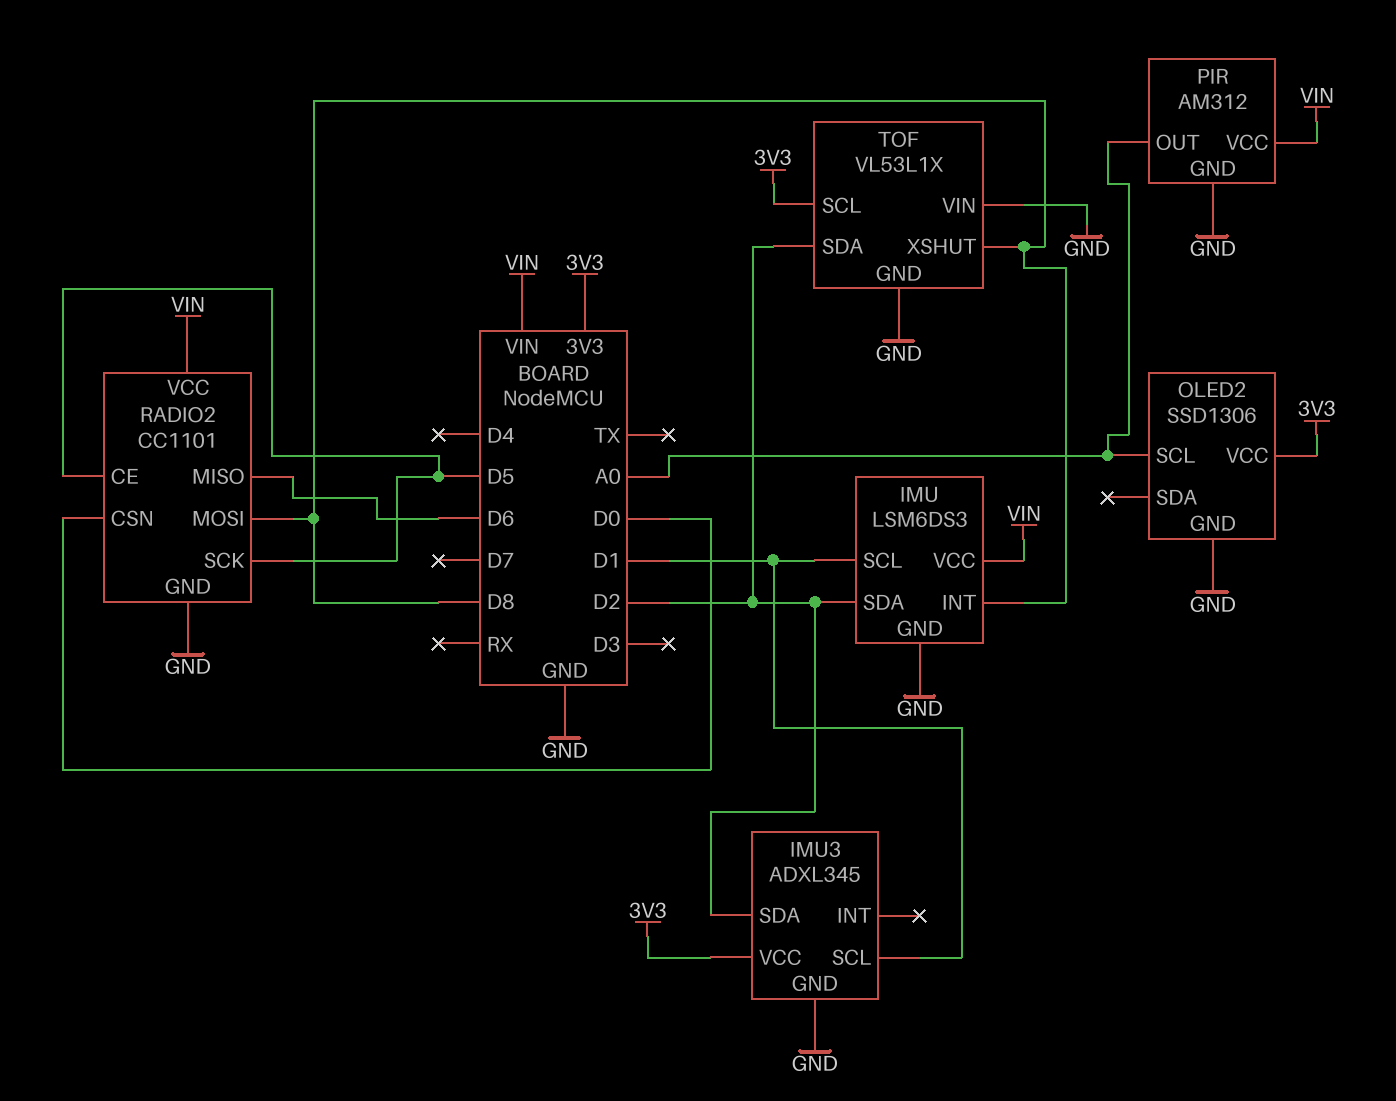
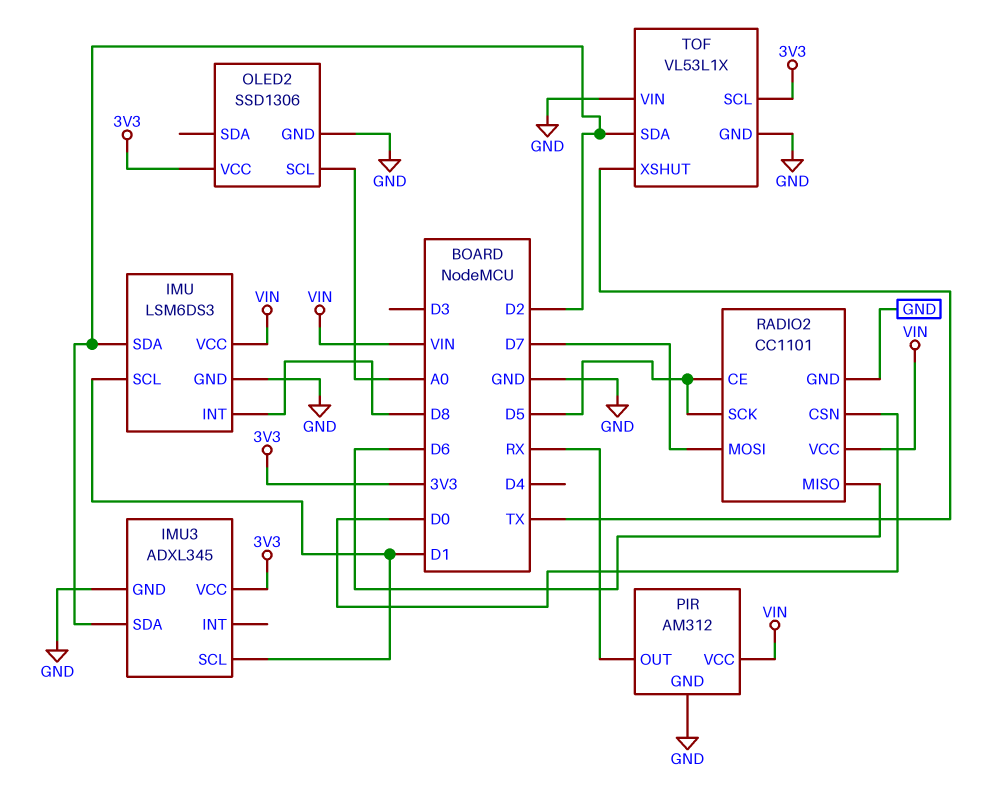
PIR pin OUT: A0 -> RX
RADIO2 pin MOSI: D8 -> D7
TOF pin XSHUT: D8 -> TX

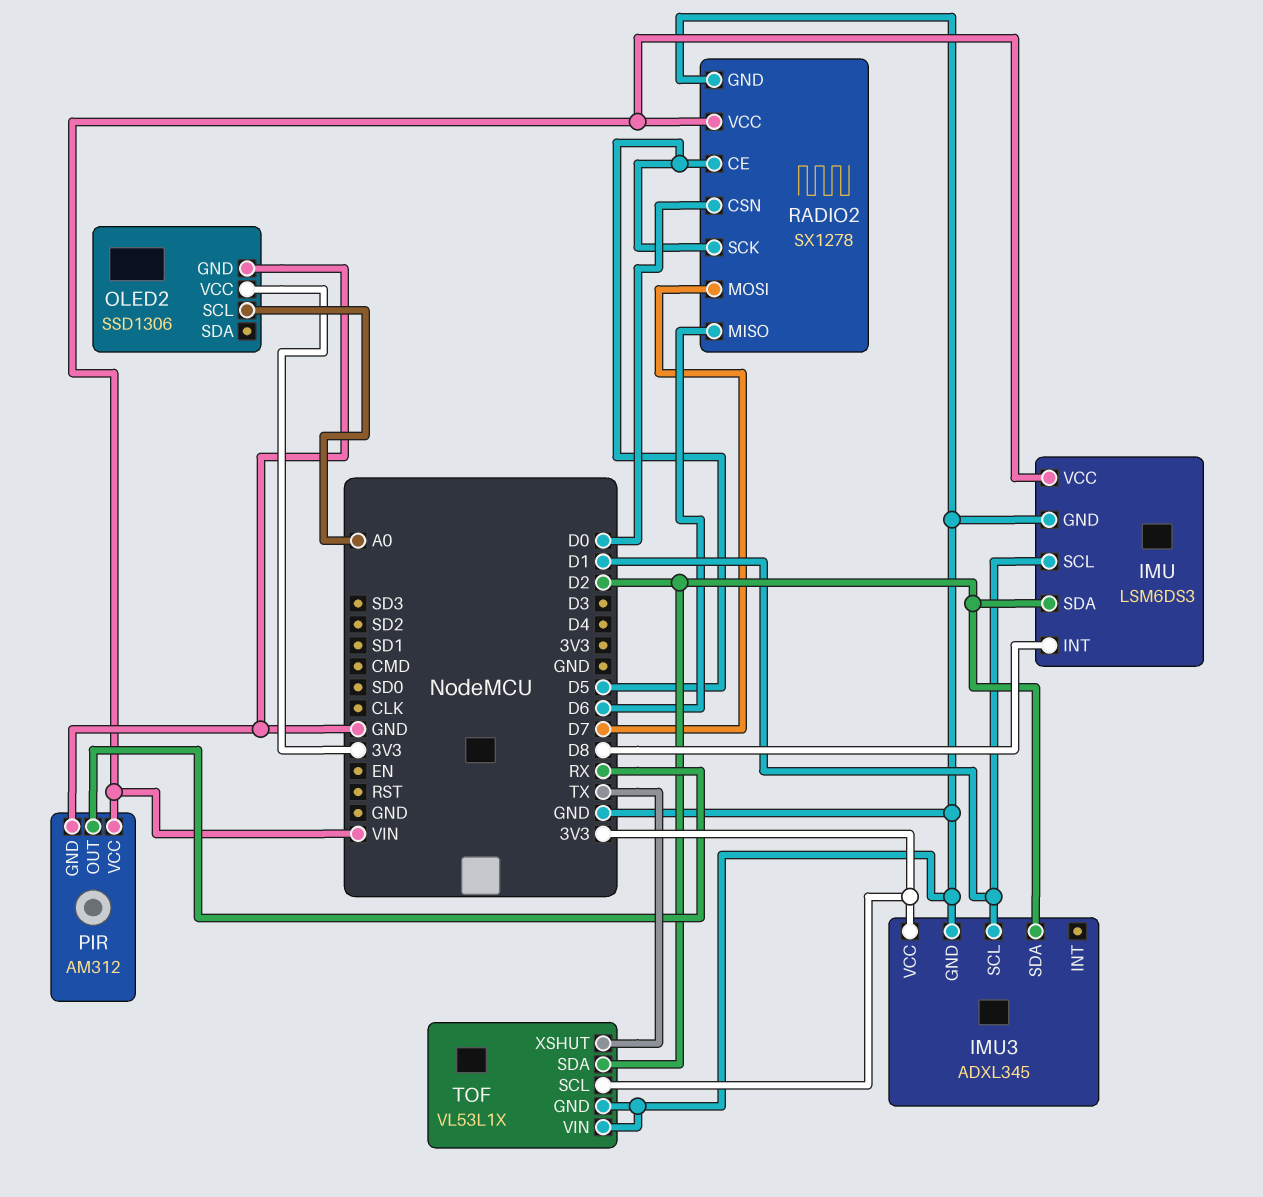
RADIO2: CC1101 -> SX1278

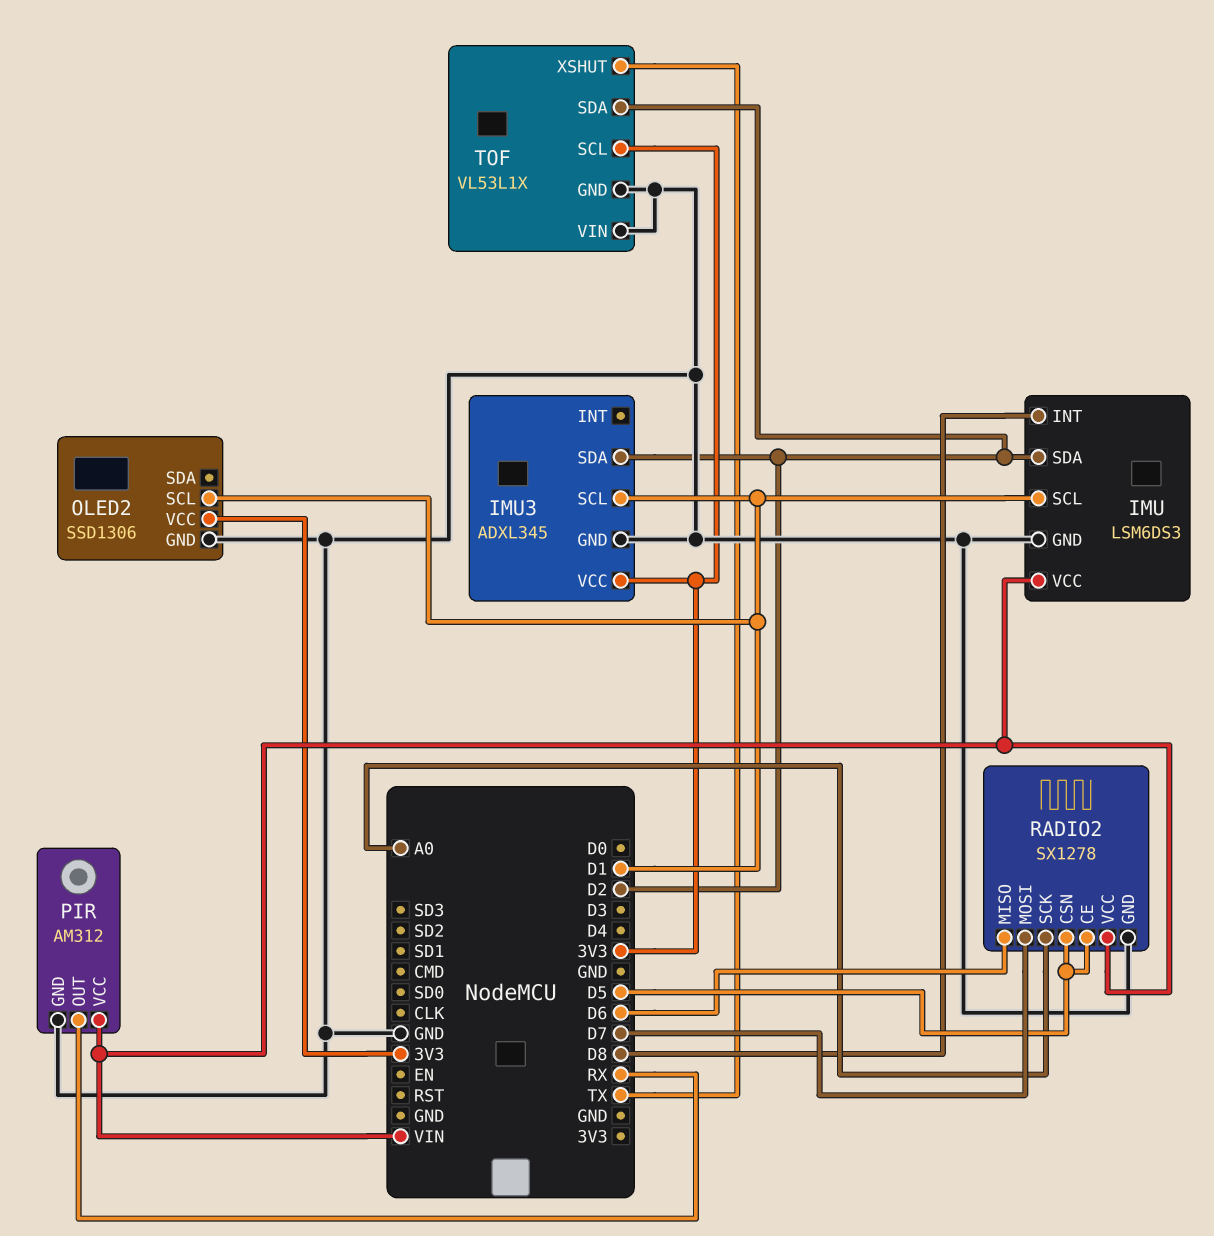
OLED2 pin SCL: A0 -> D1
RADIO2 pin CSN: D0 -> D5
RADIO2 pin SCK: D5 -> A0

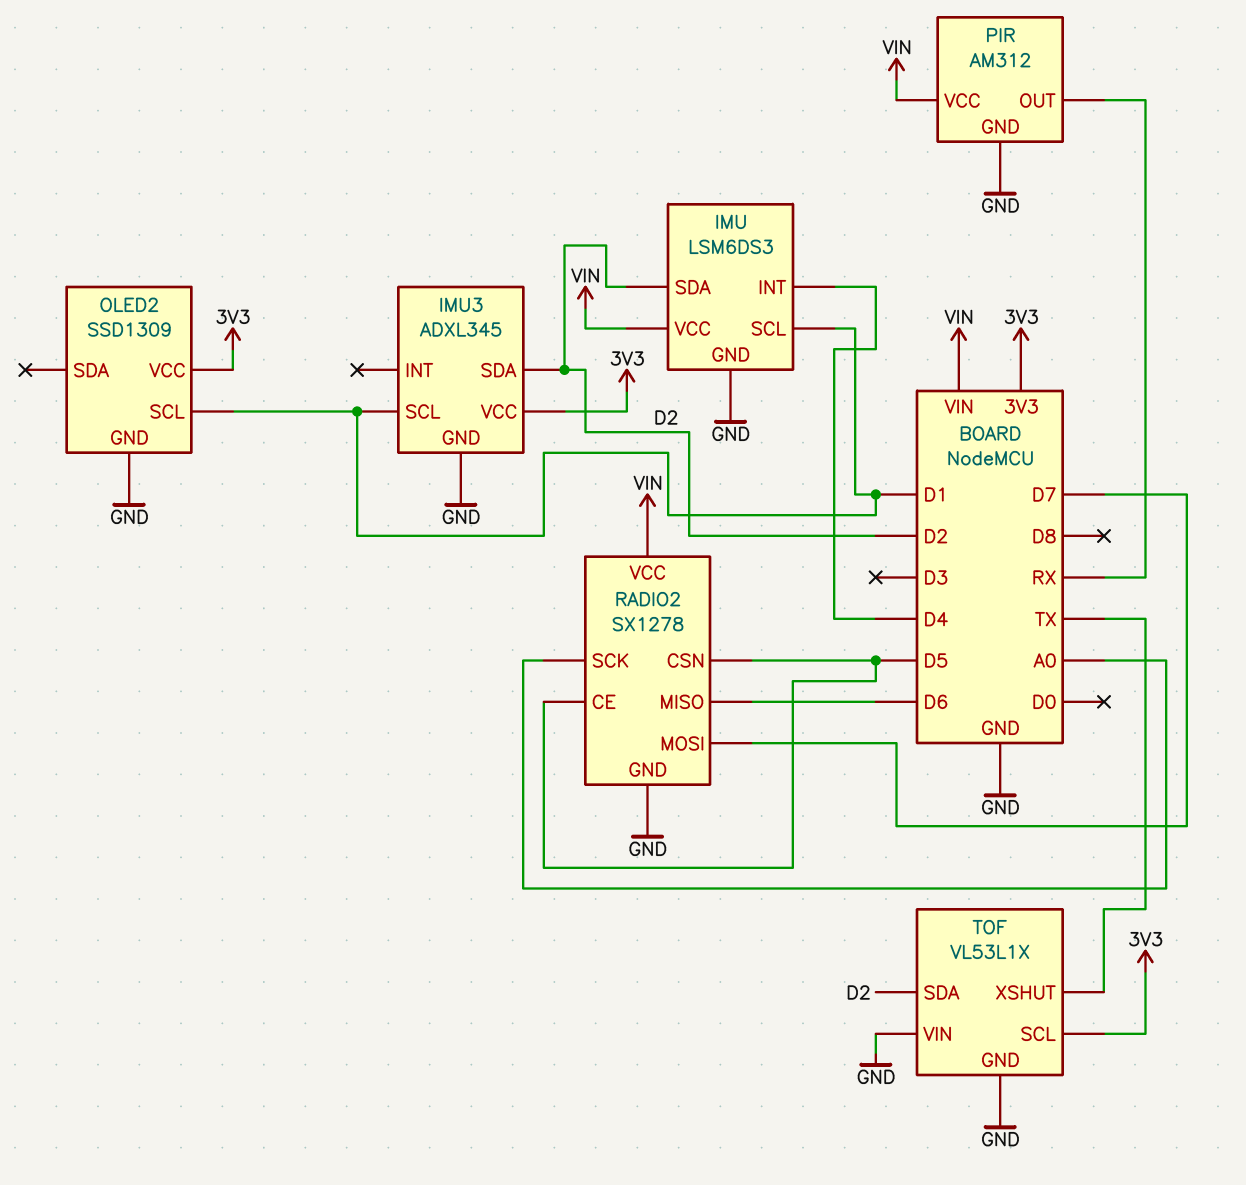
IMU pin INT: D8 -> D4
OLED2: SSD1306 -> SSD1309

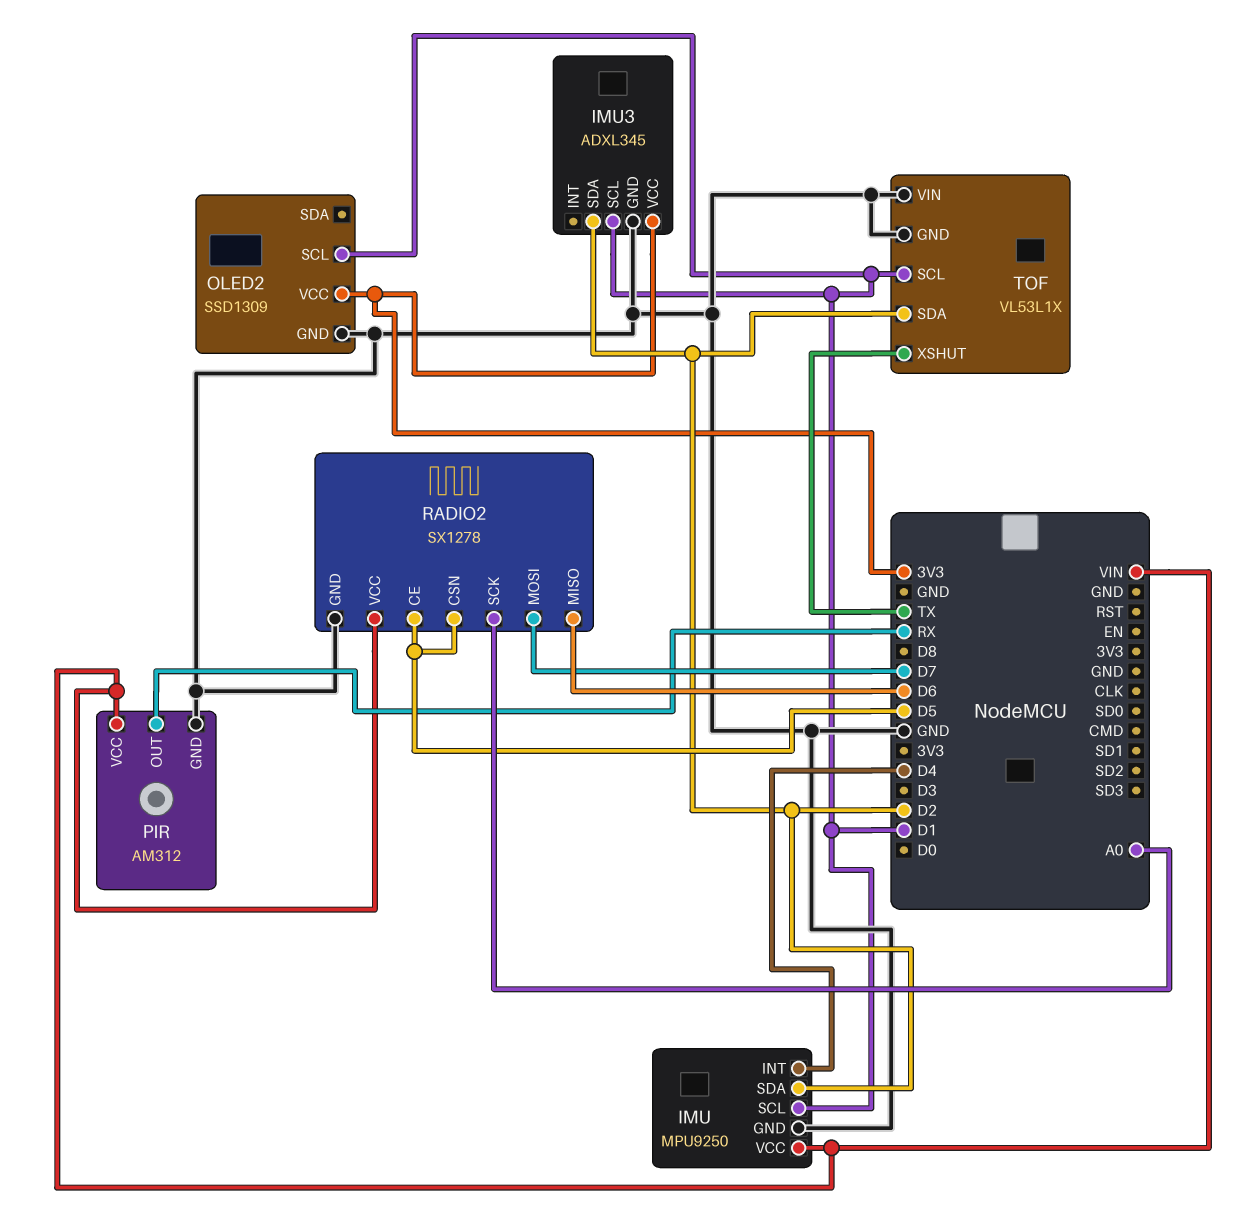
IMU: LSM6DS3 -> MPU9250
TOF pin SCL: 3V3 -> D1

